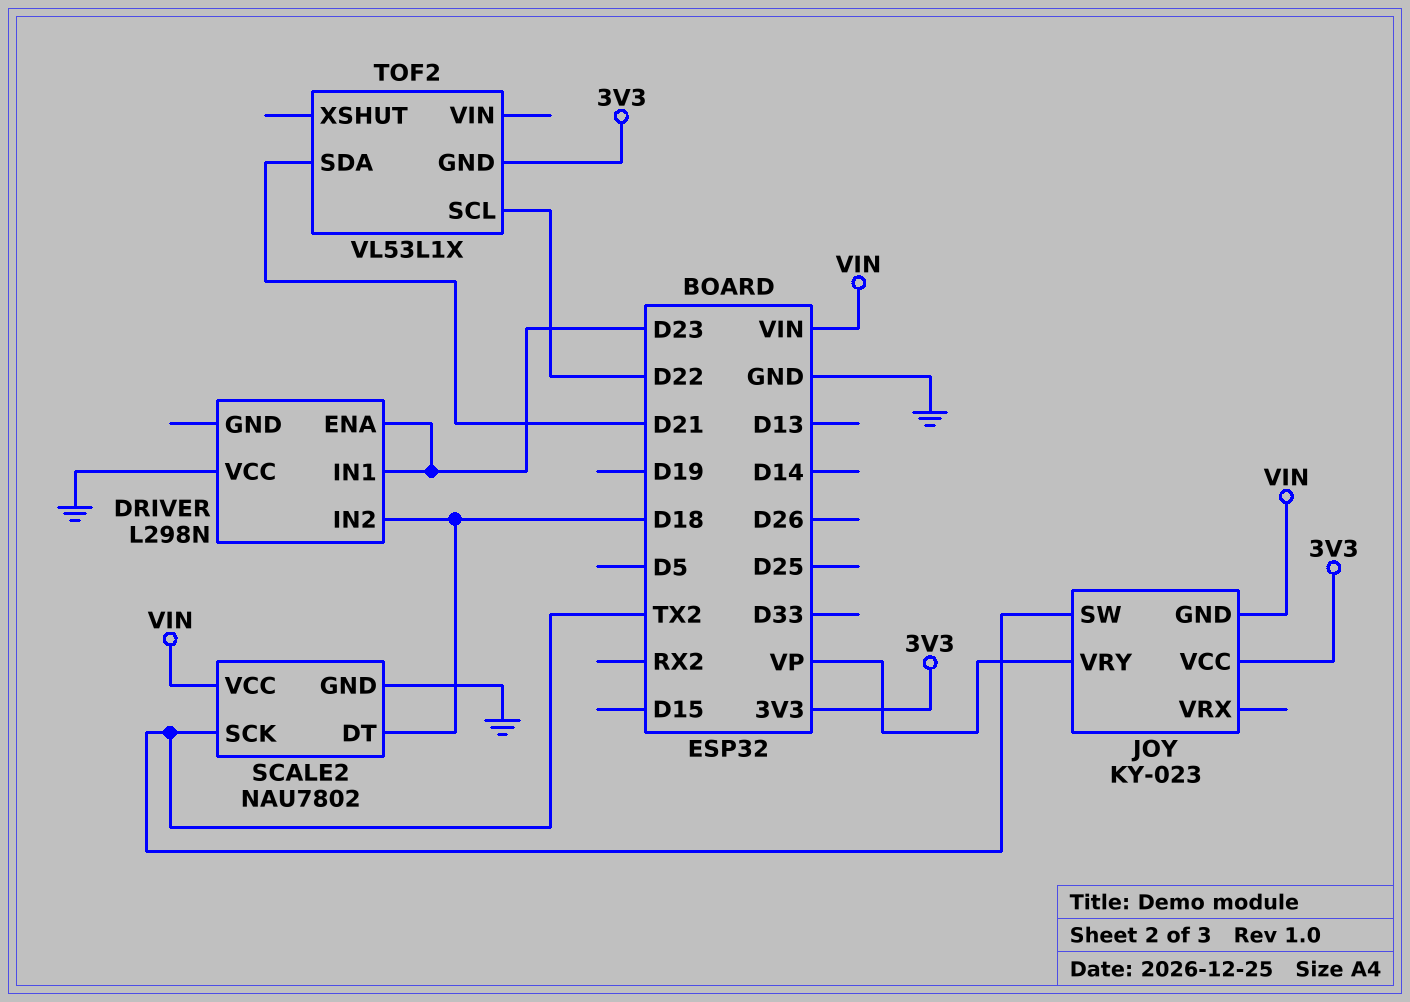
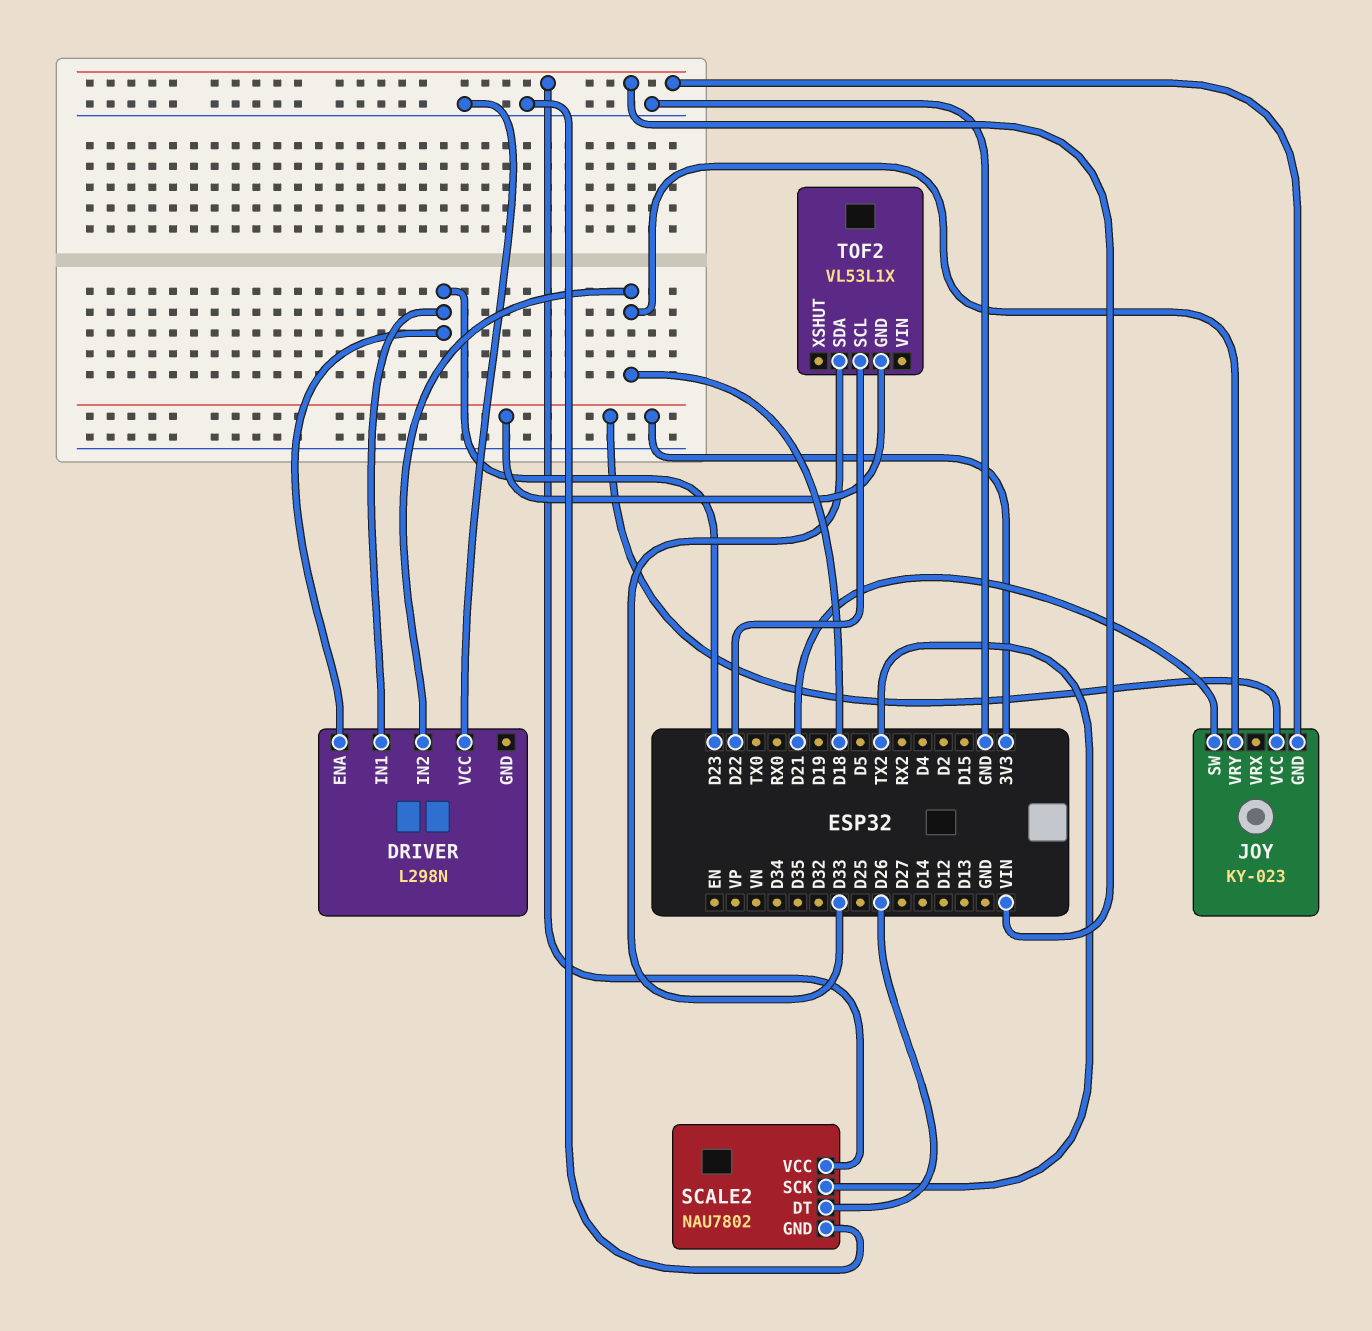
JOY pin SW: TX2 -> D21
JOY pin VRY: VP -> D18
SCALE2 pin DT: D18 -> D26
TOF2 pin SDA: D21 -> D33

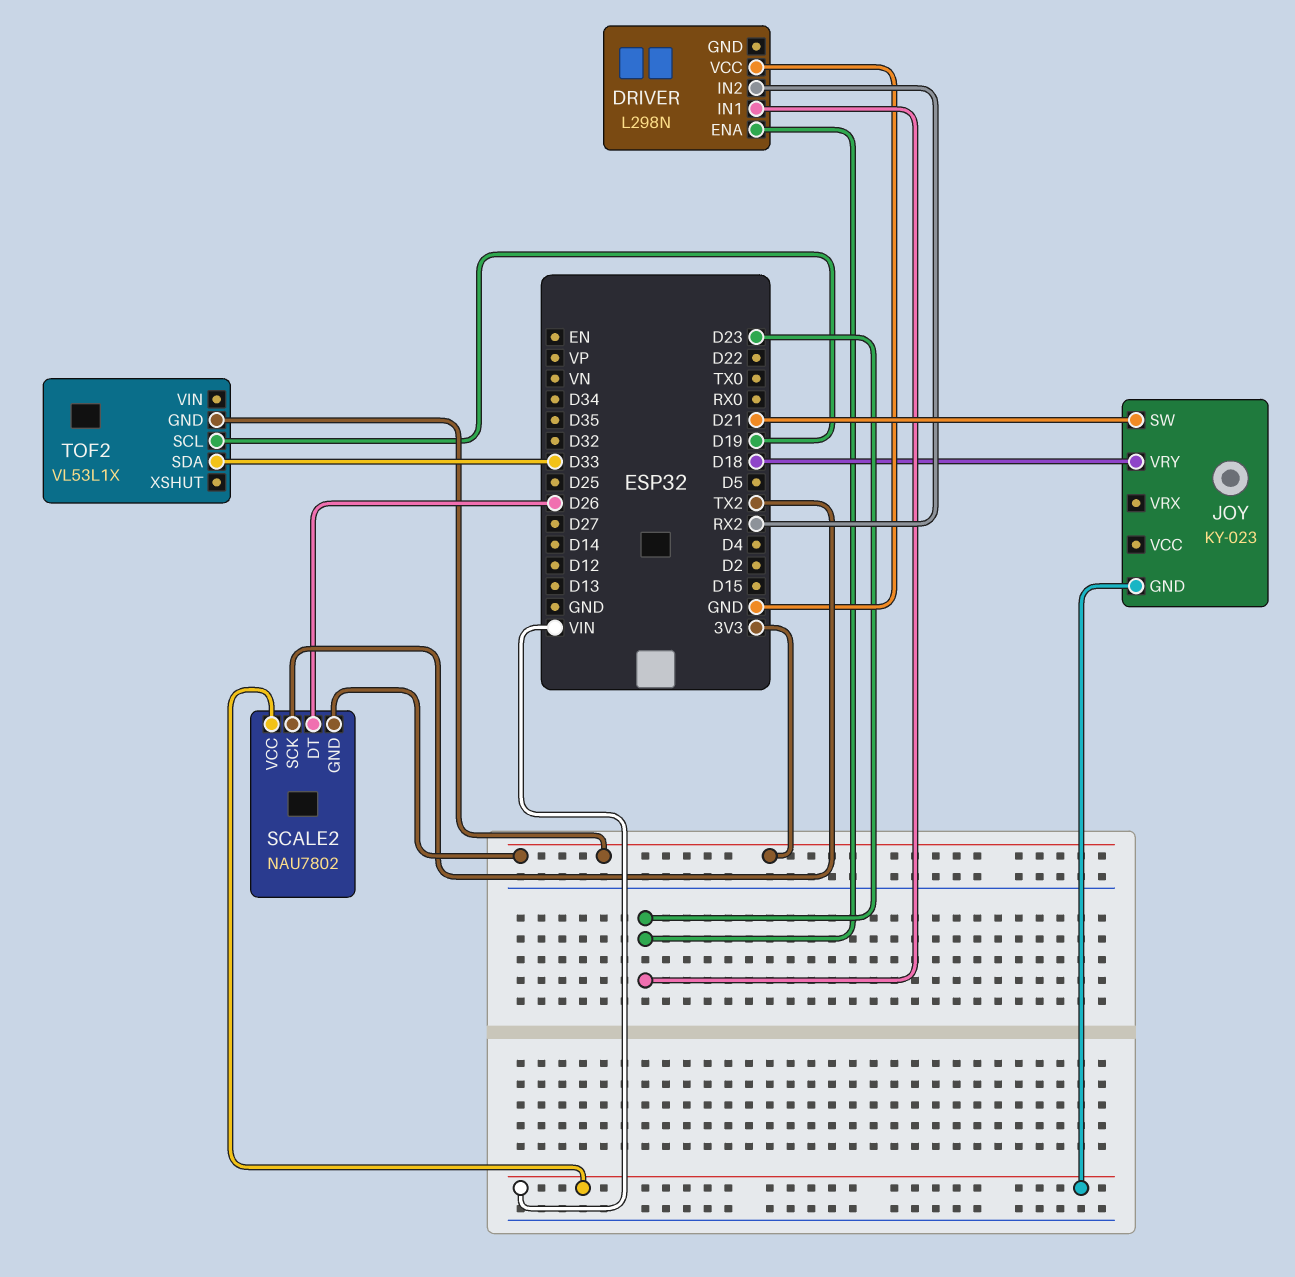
DRIVER pin IN2: D18 -> RX2
JOY pin VCC: 3V3 -> none
SCALE2 pin GND: GND -> 3V3
TOF2 pin SCL: D22 -> D19

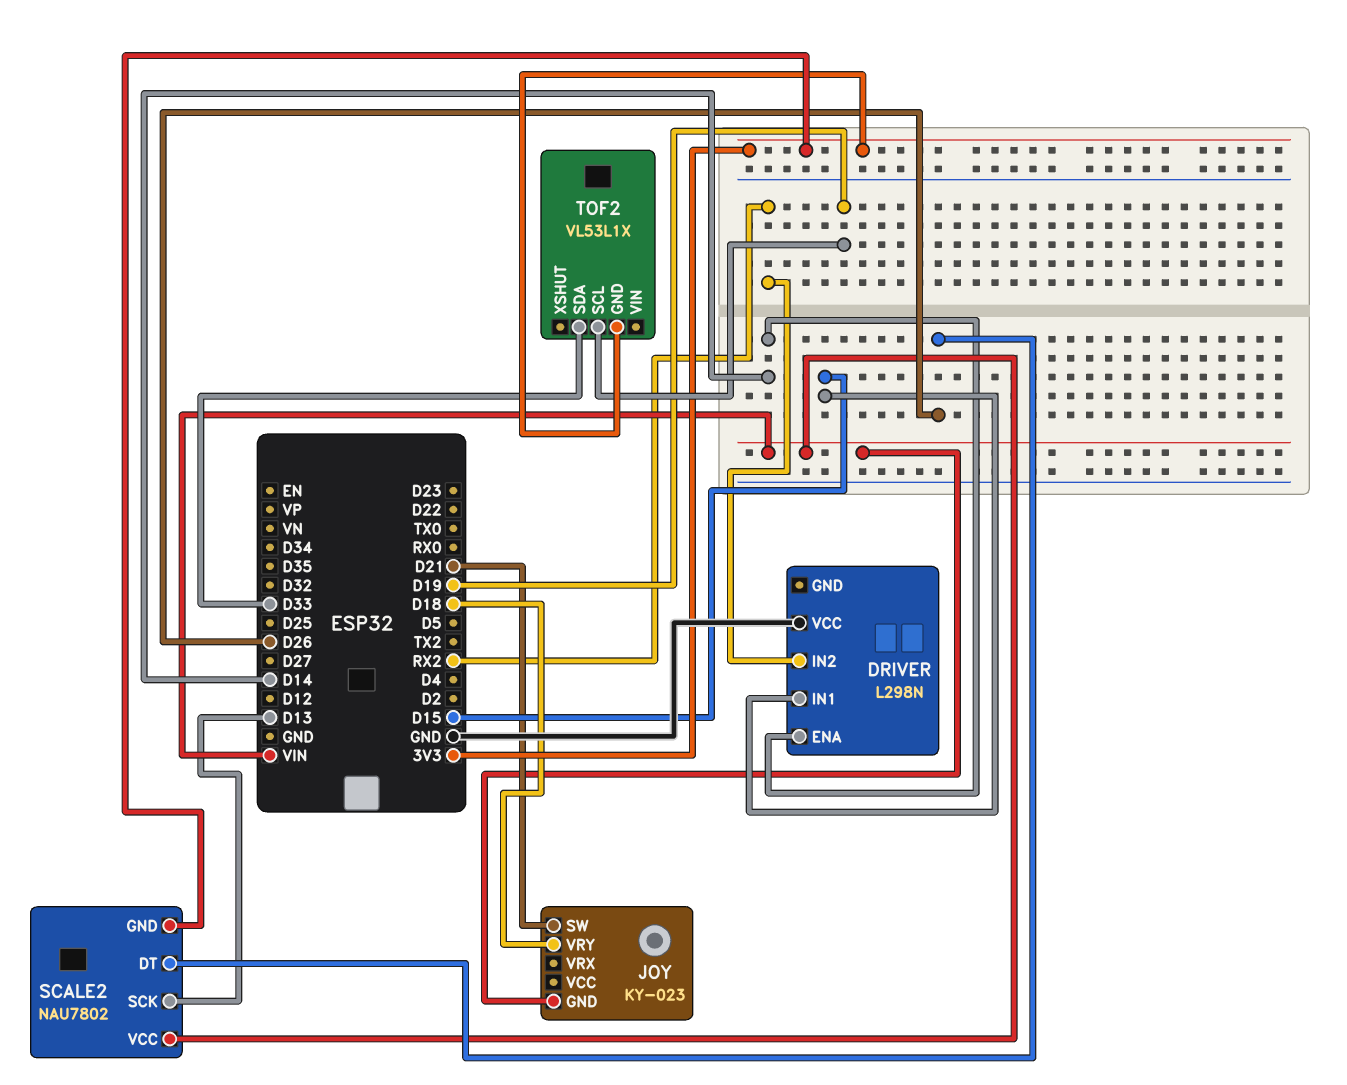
DRIVER pin ENA: D23 -> D14
DRIVER pin IN1: D23 -> D15
SCALE2 pin SCK: TX2 -> D13

